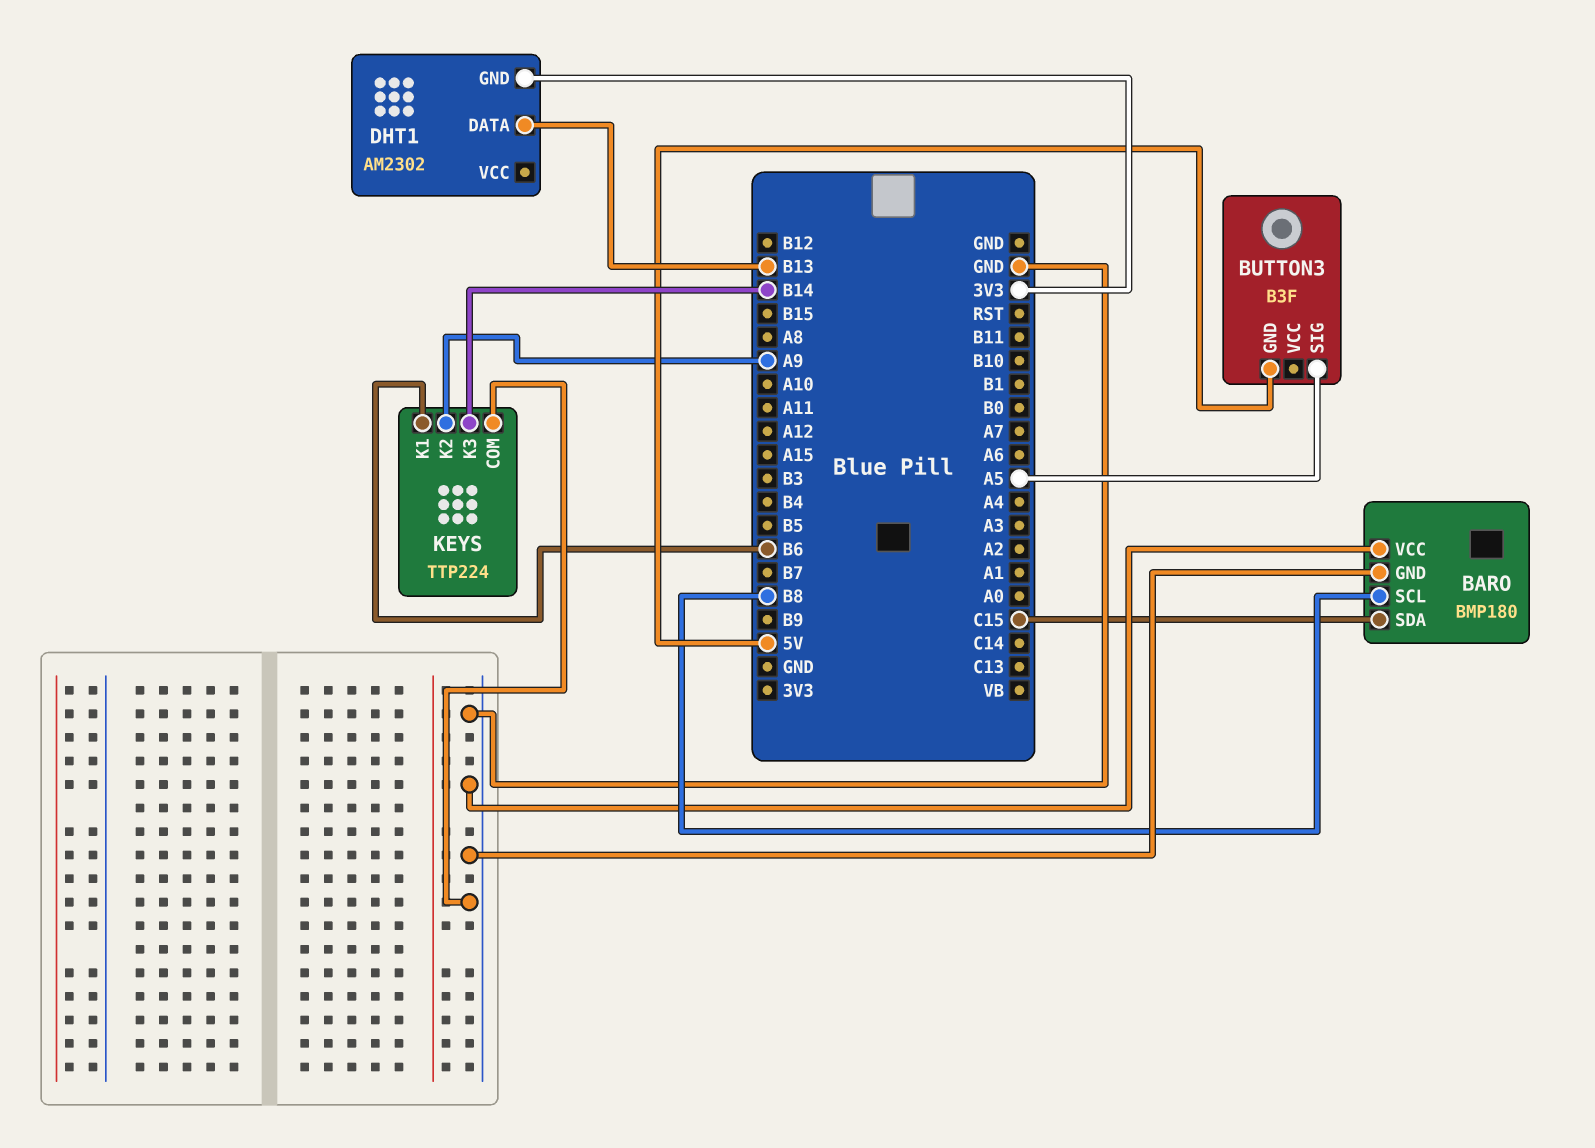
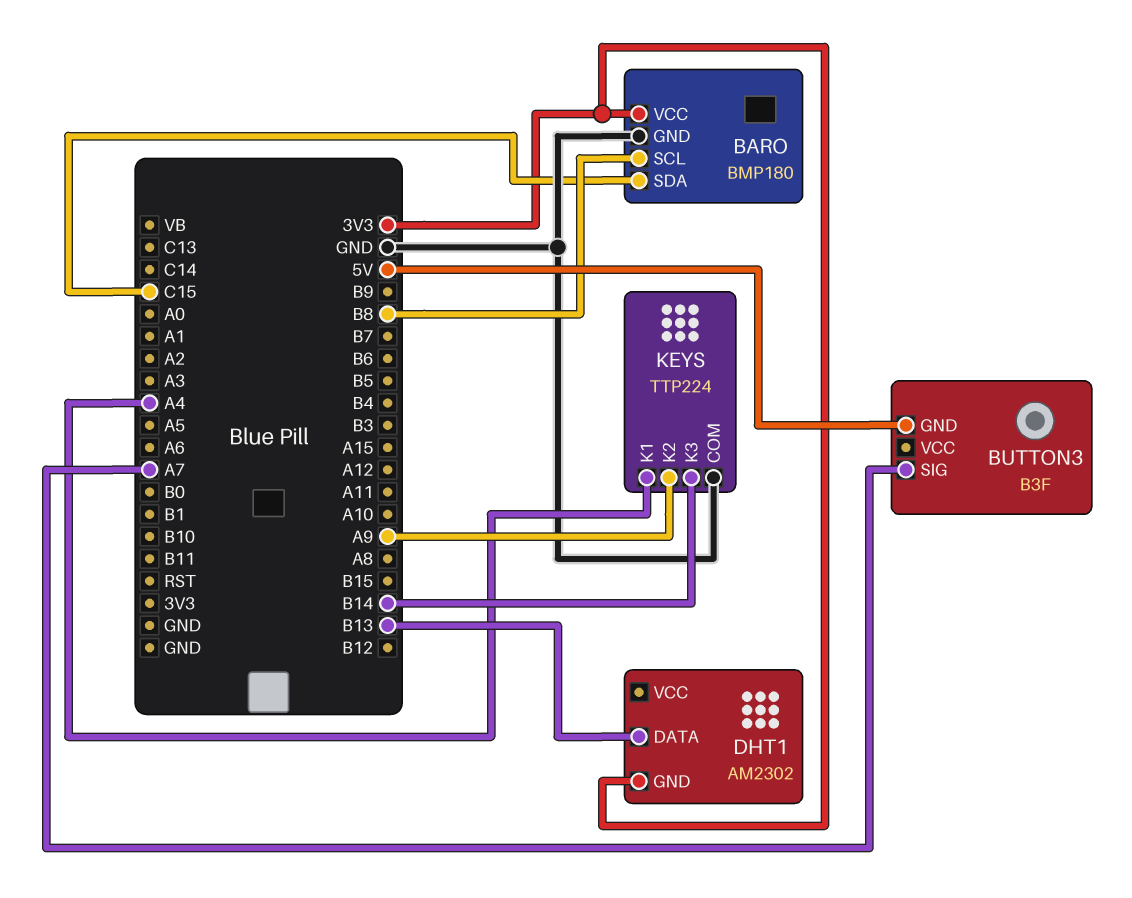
BARO pin VCC: GND -> 3V3
BUTTON3 pin SIG: A5 -> A7
KEYS pin K1: B6 -> A4

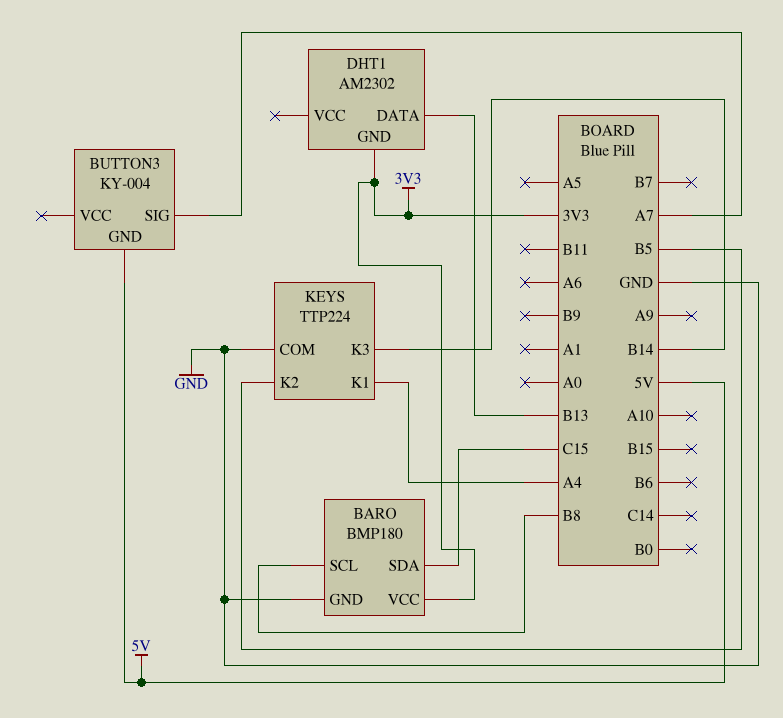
BUTTON3: B3F -> KY-004
KEYS pin K2: A9 -> B5

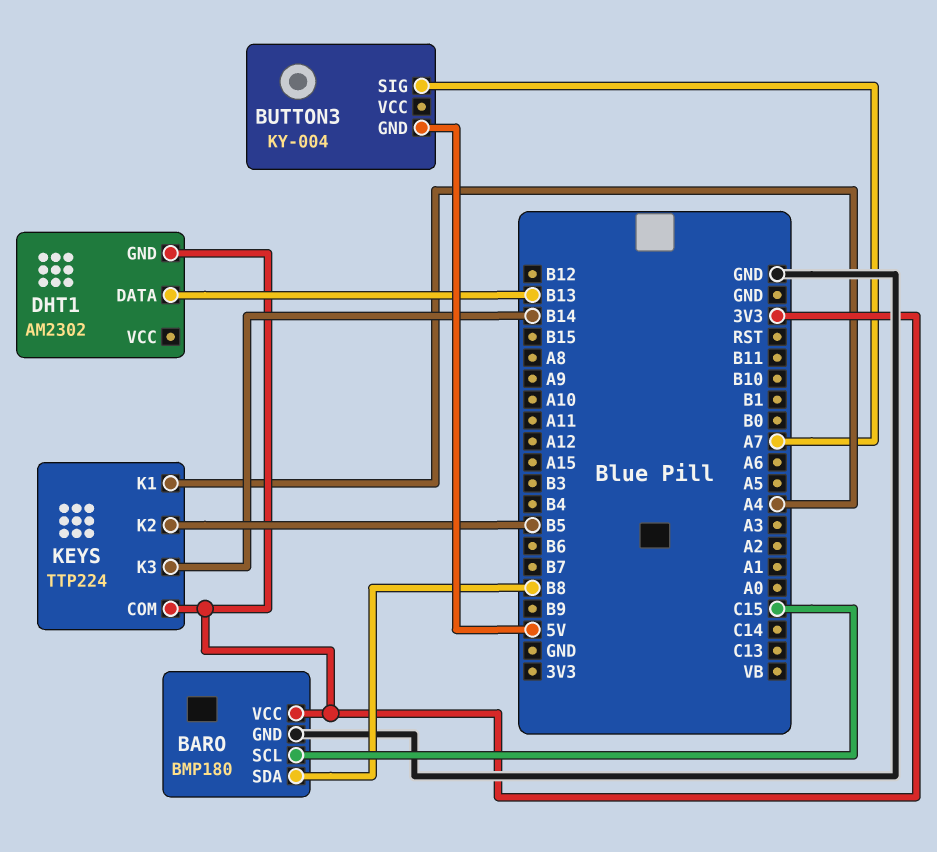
BARO pin SCL: B8 -> C15
BARO pin SDA: C15 -> B8
KEYS pin COM: GND -> 3V3

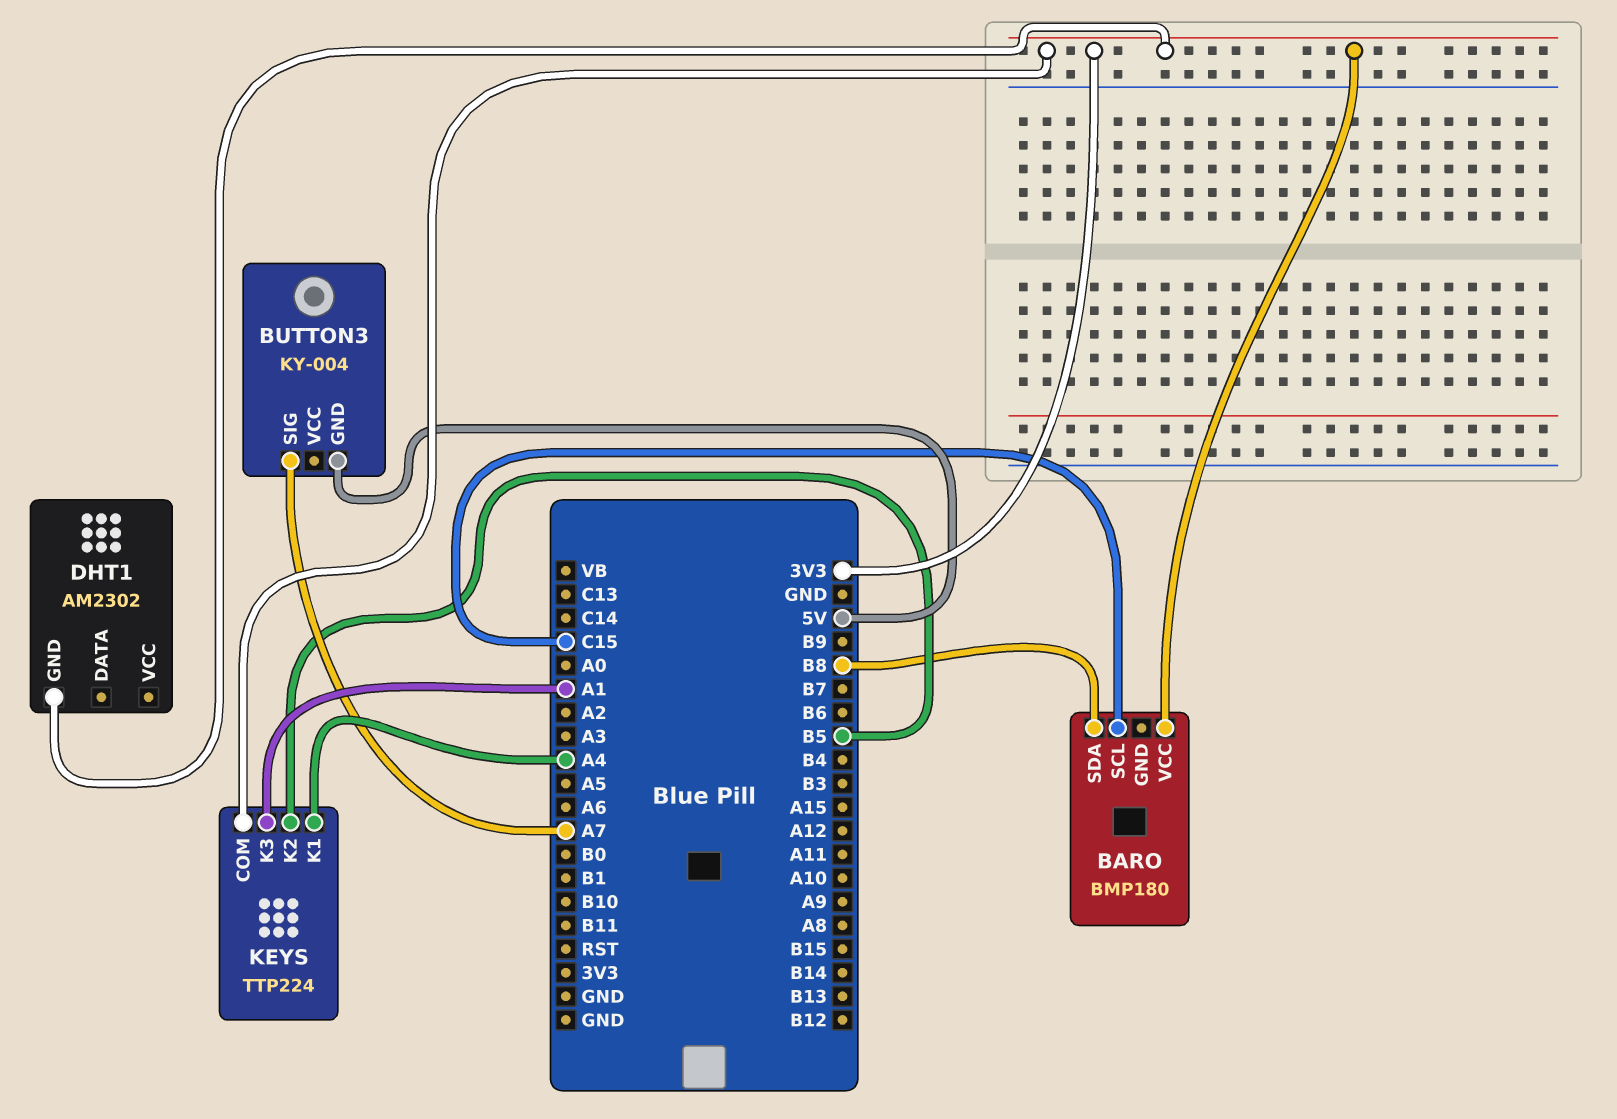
BARO pin GND: GND -> none
DHT1 pin DATA: B13 -> none
KEYS pin K3: B14 -> A1

